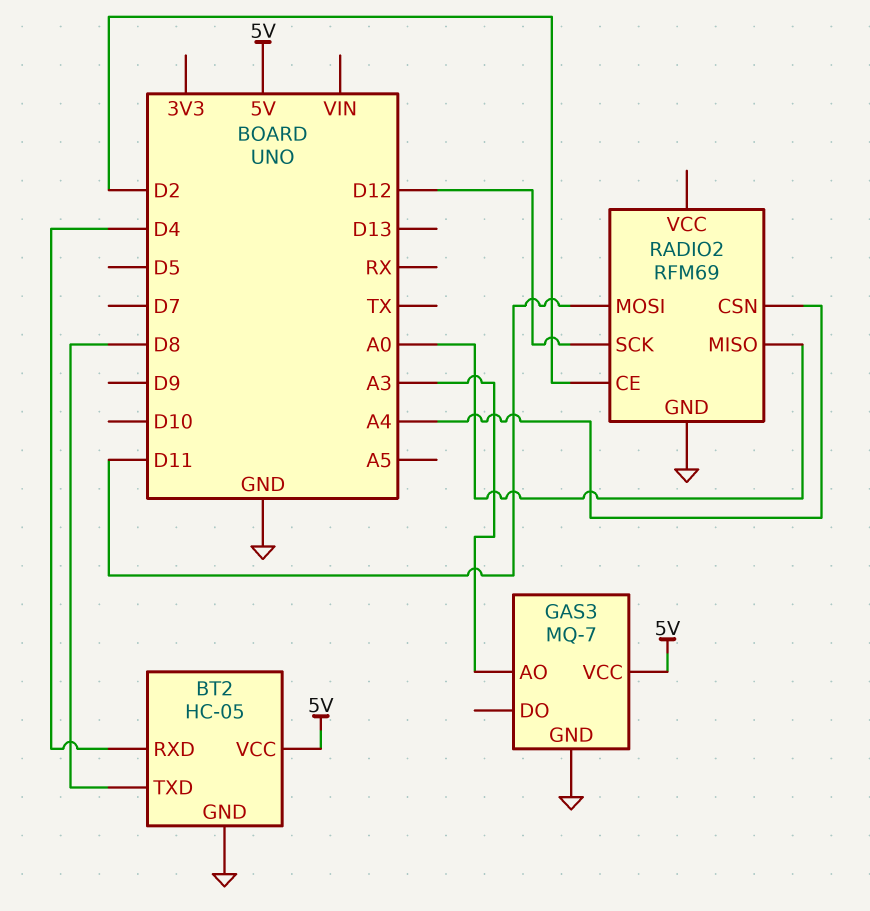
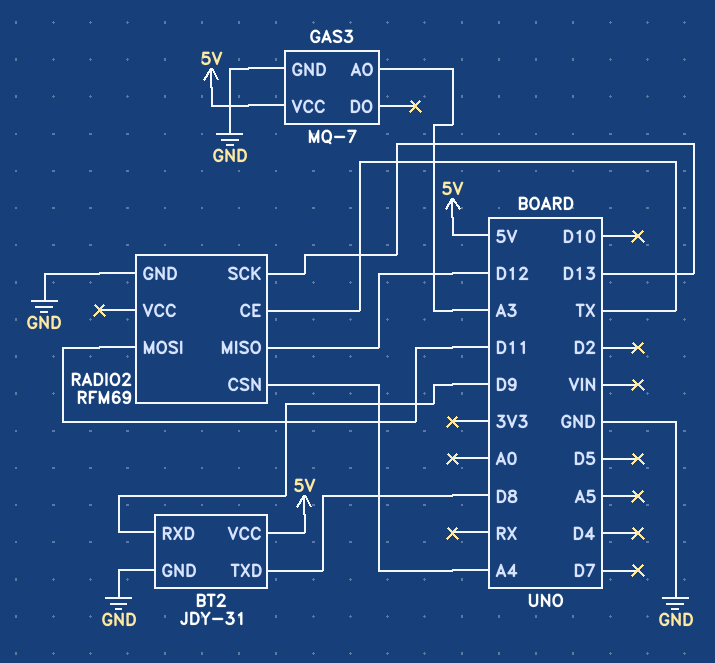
BT2: HC-05 -> JDY-31
BT2 pin RXD: D4 -> D9
RADIO2 pin CE: D2 -> TX
RADIO2 pin MISO: A0 -> D12
RADIO2 pin SCK: D12 -> D13

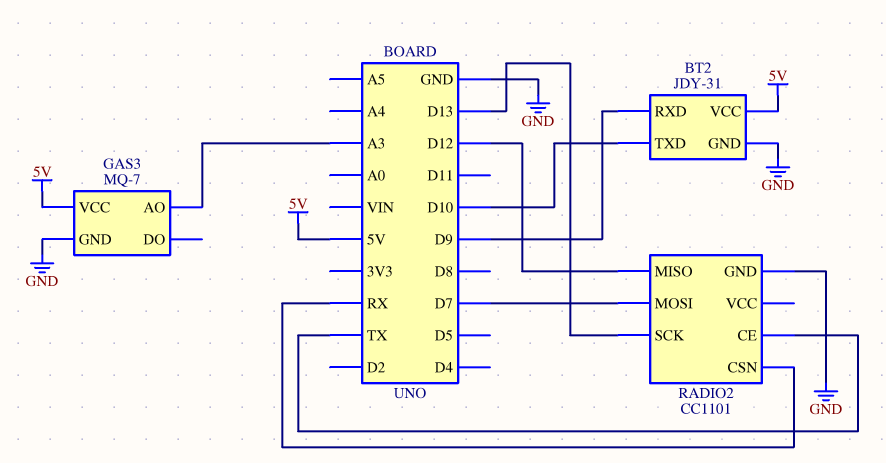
BT2 pin TXD: D8 -> D10
RADIO2: RFM69 -> CC1101
RADIO2 pin CSN: A4 -> RX
RADIO2 pin MOSI: D11 -> D7

